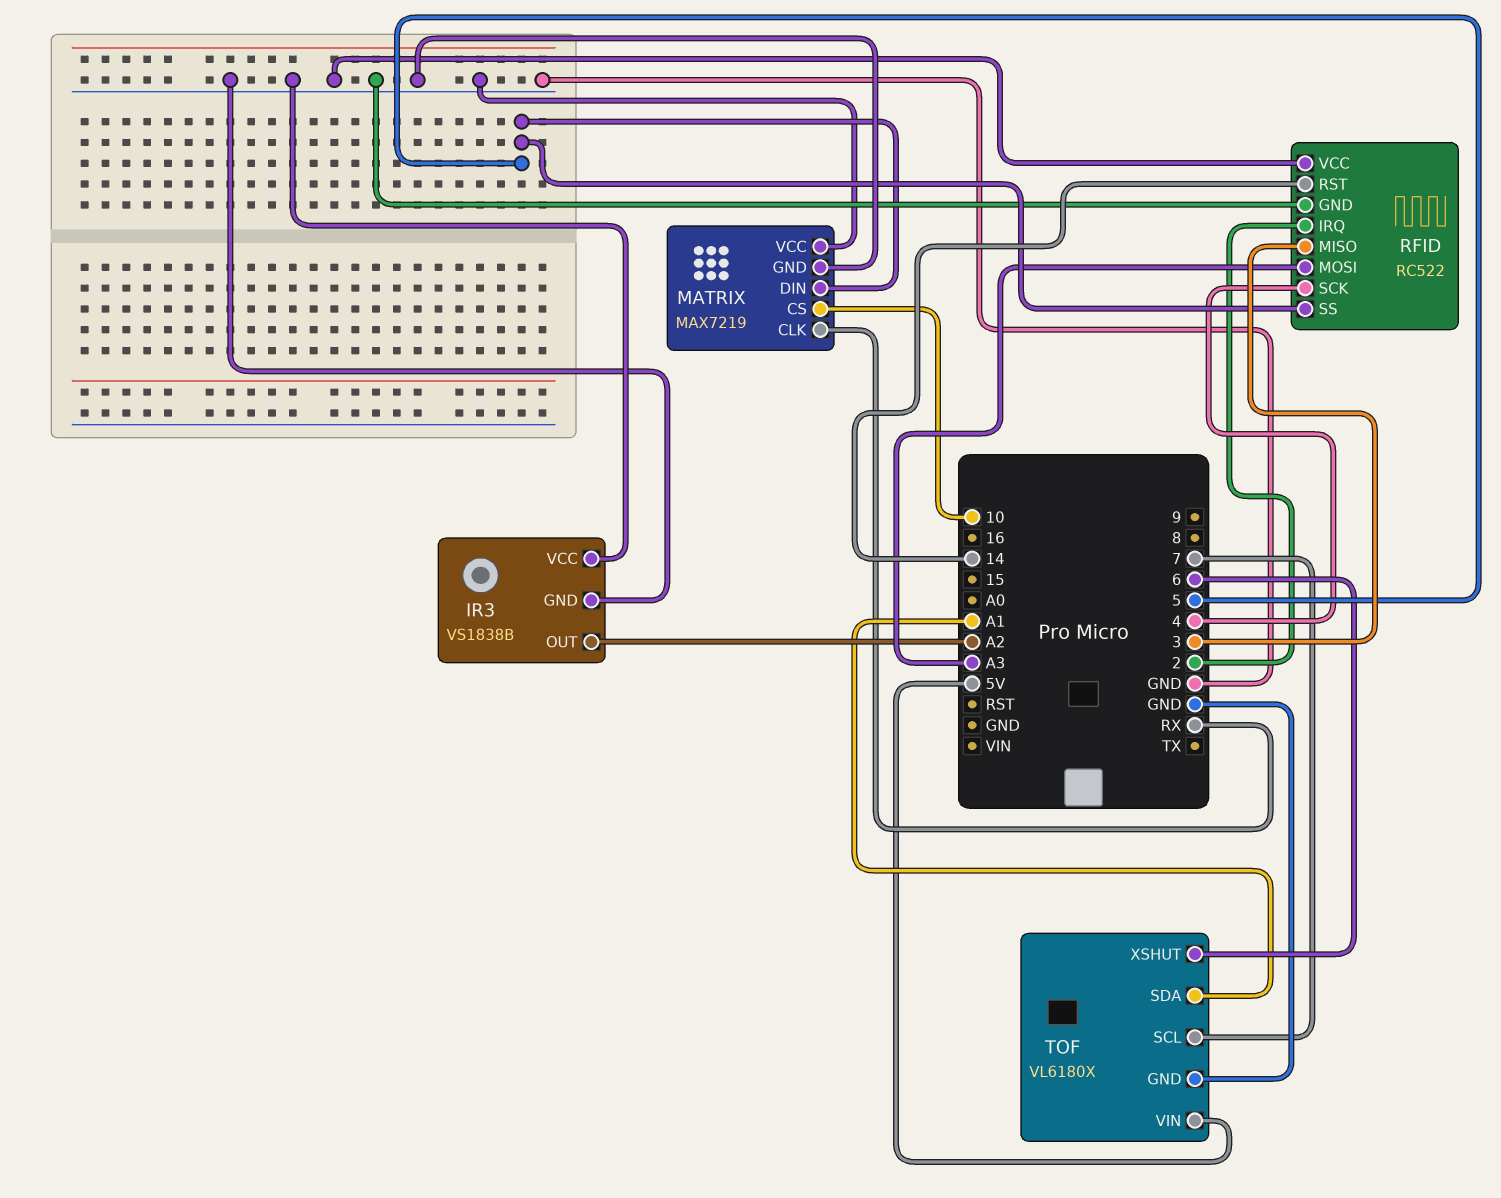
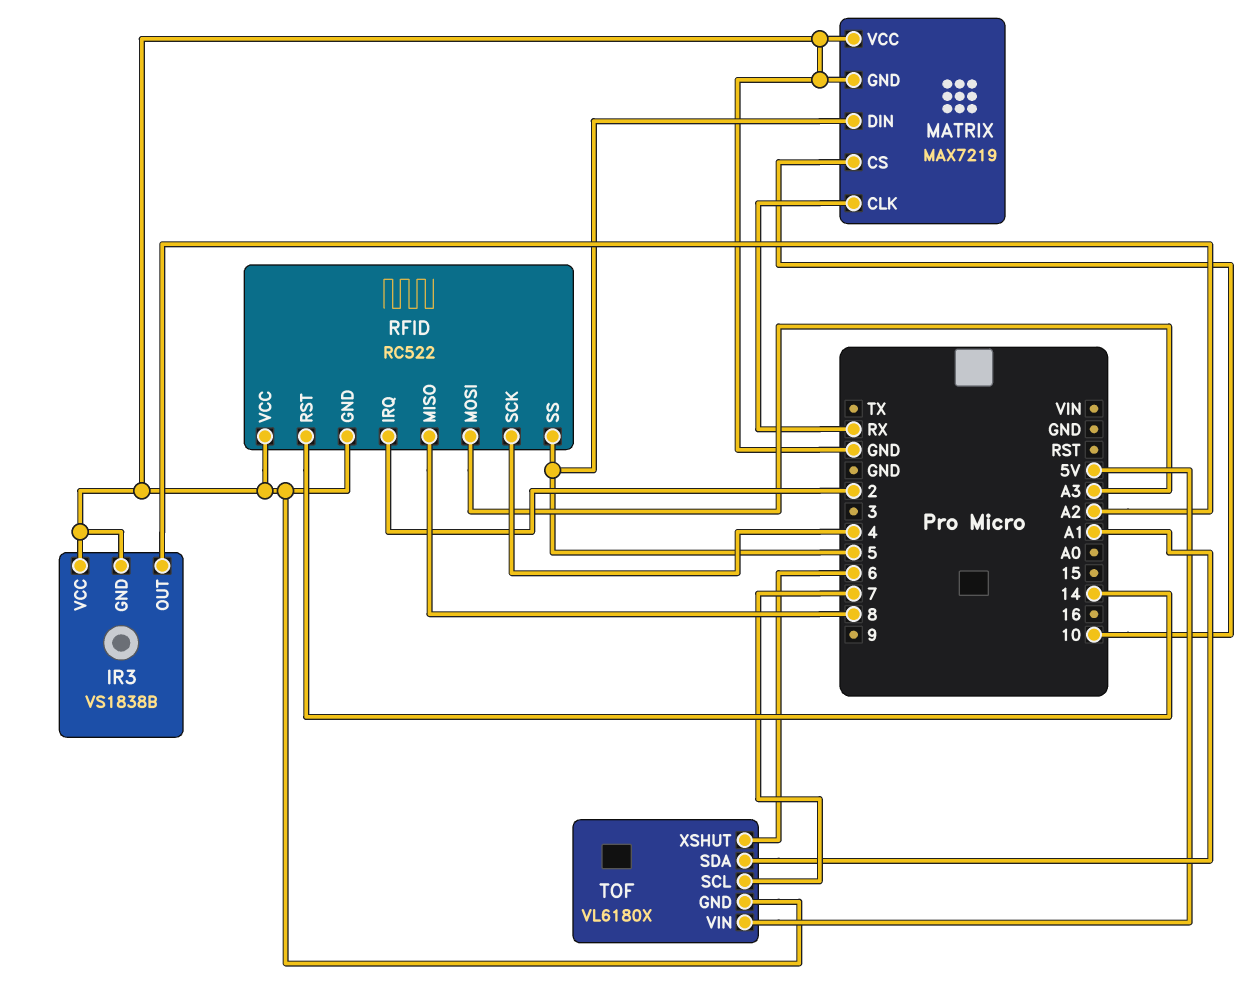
RFID pin MISO: 3 -> 8

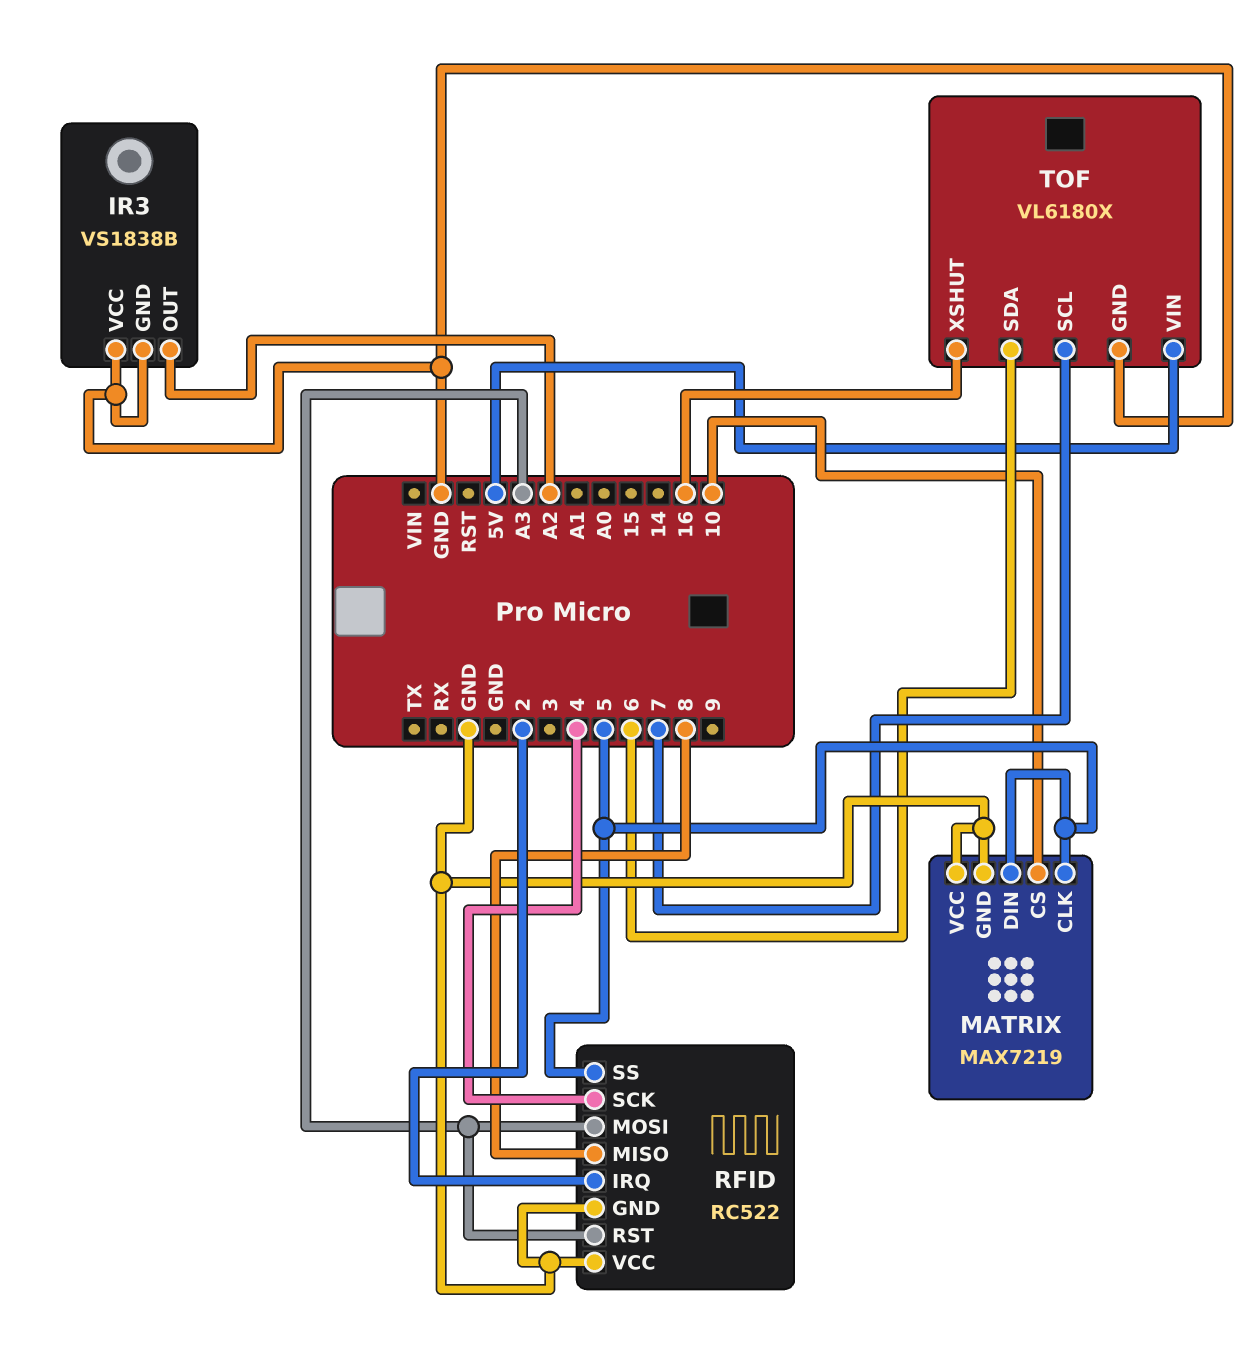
MATRIX pin CLK: RX -> 5
RFID pin RST: 14 -> A3
TOF pin SDA: A1 -> 6
TOF pin XSHUT: 6 -> 16

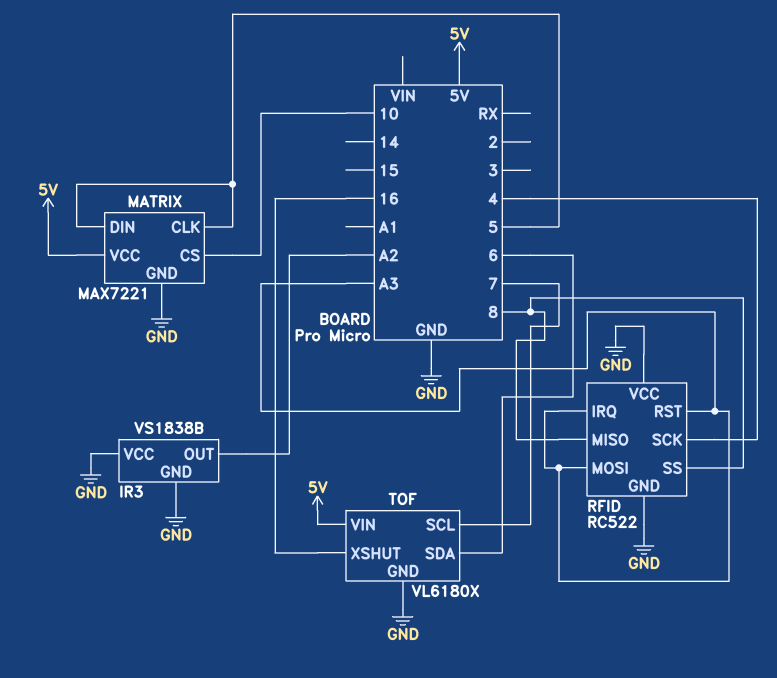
MATRIX: MAX7219 -> MAX7221
MATRIX pin VCC: GND -> 5V
RFID pin IRQ: 2 -> A3
RFID pin SS: 5 -> 8

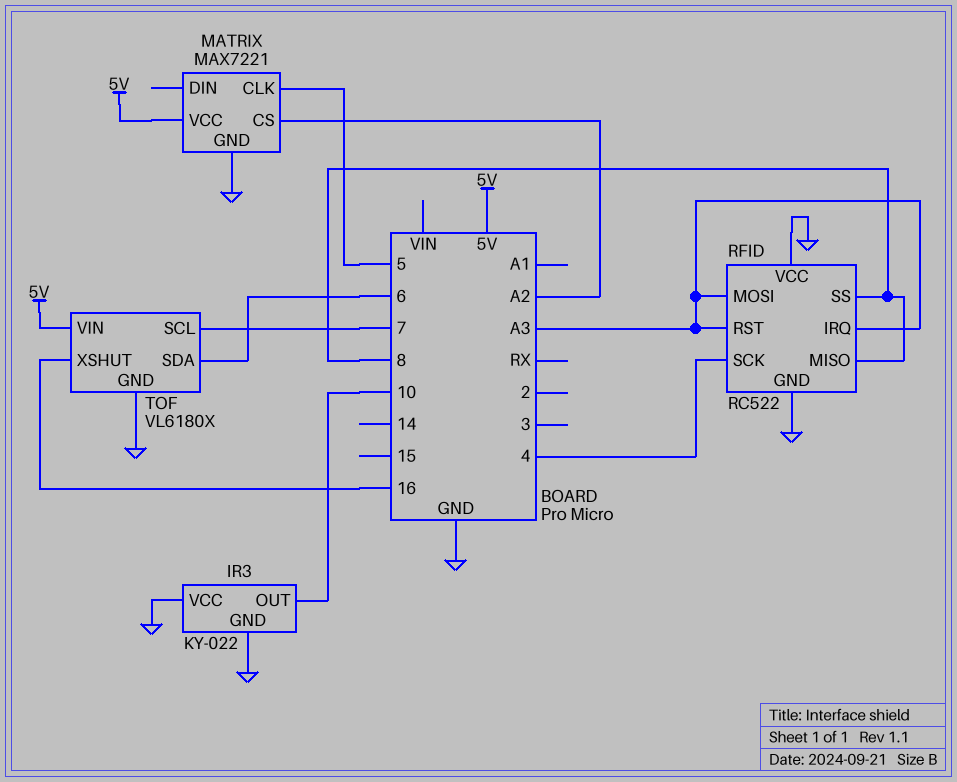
IR3: VS1838B -> KY-022
IR3 pin OUT: A2 -> 10
MATRIX pin CS: 10 -> A2
MATRIX pin DIN: 5 -> none

